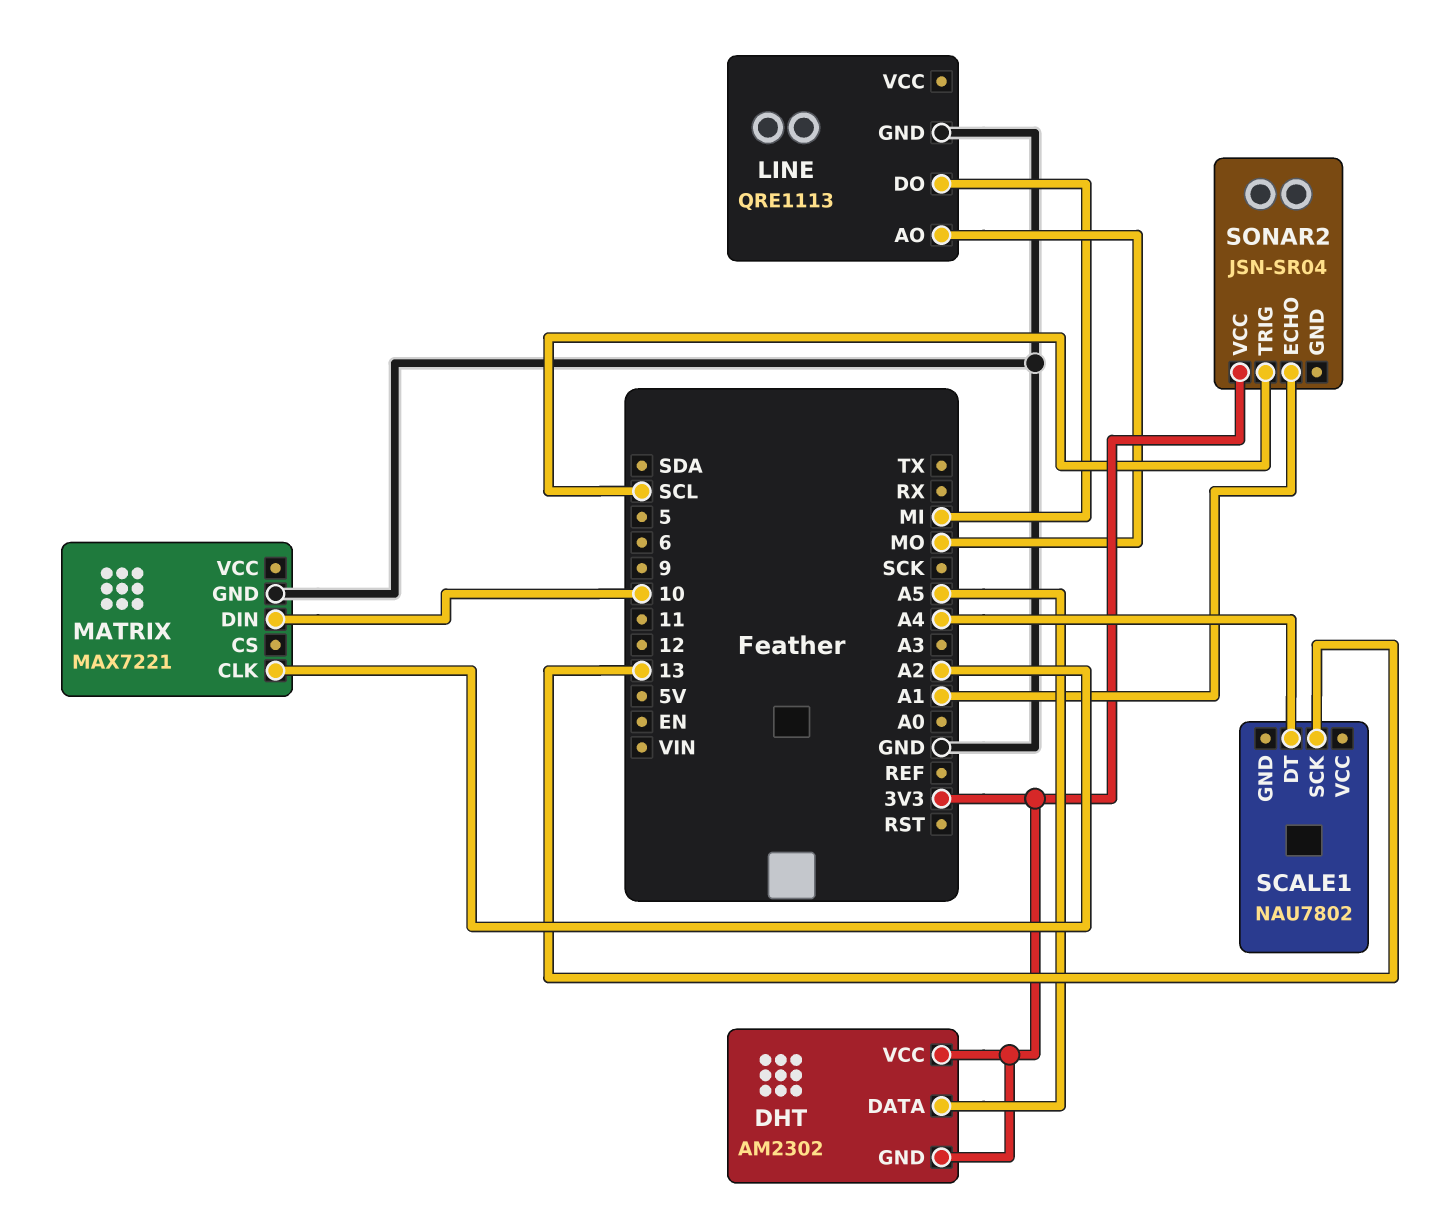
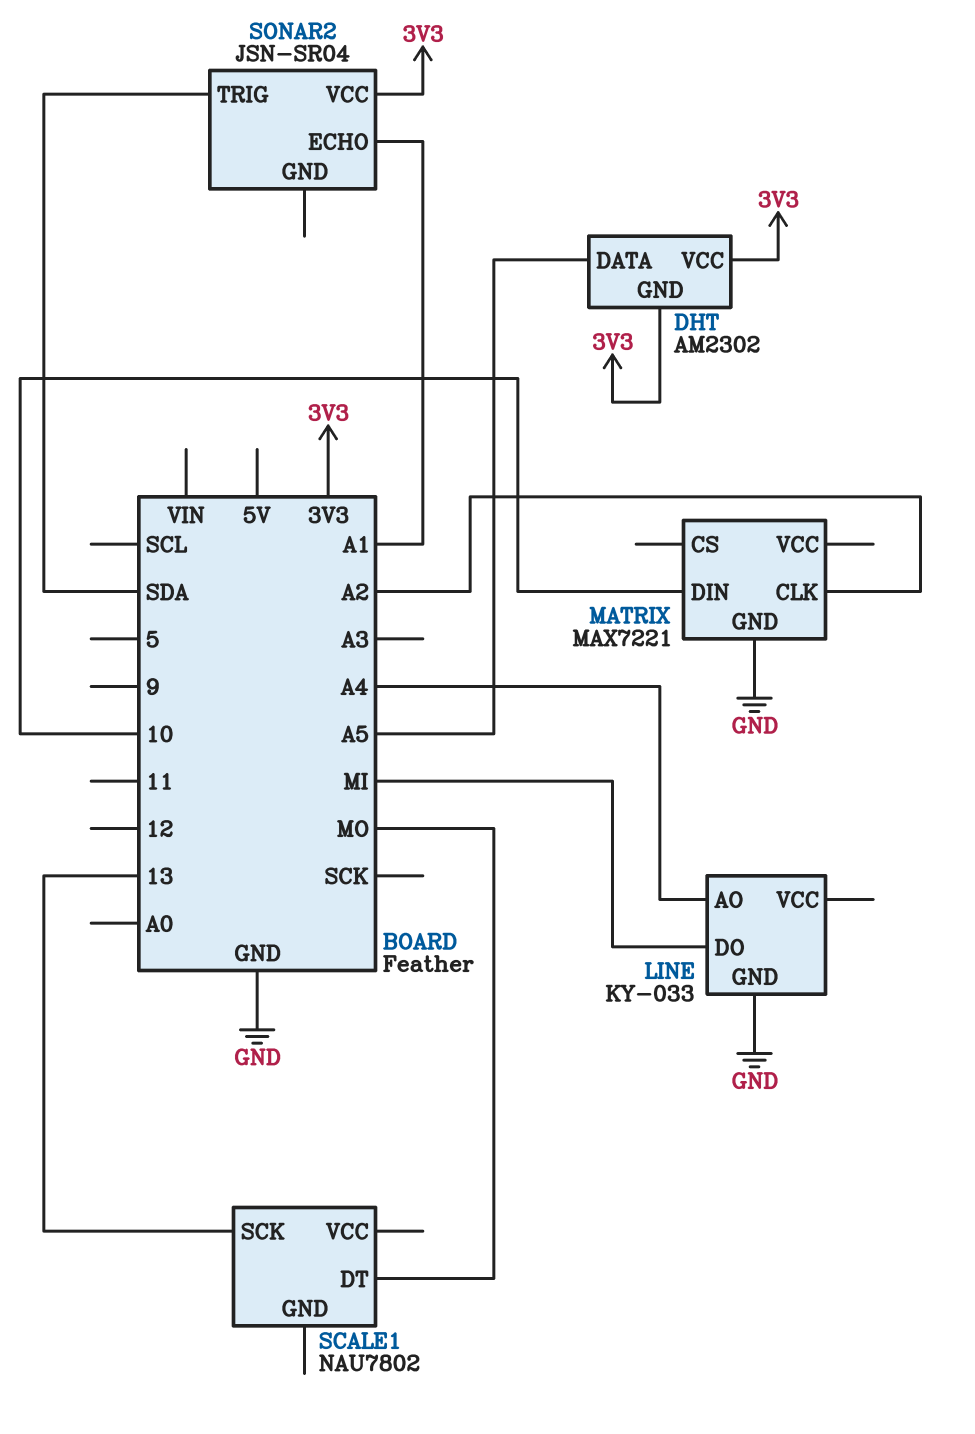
LINE: QRE1113 -> KY-033
LINE pin AO: MO -> A4
SCALE1 pin DT: A4 -> MO
SONAR2 pin TRIG: SCL -> SDA

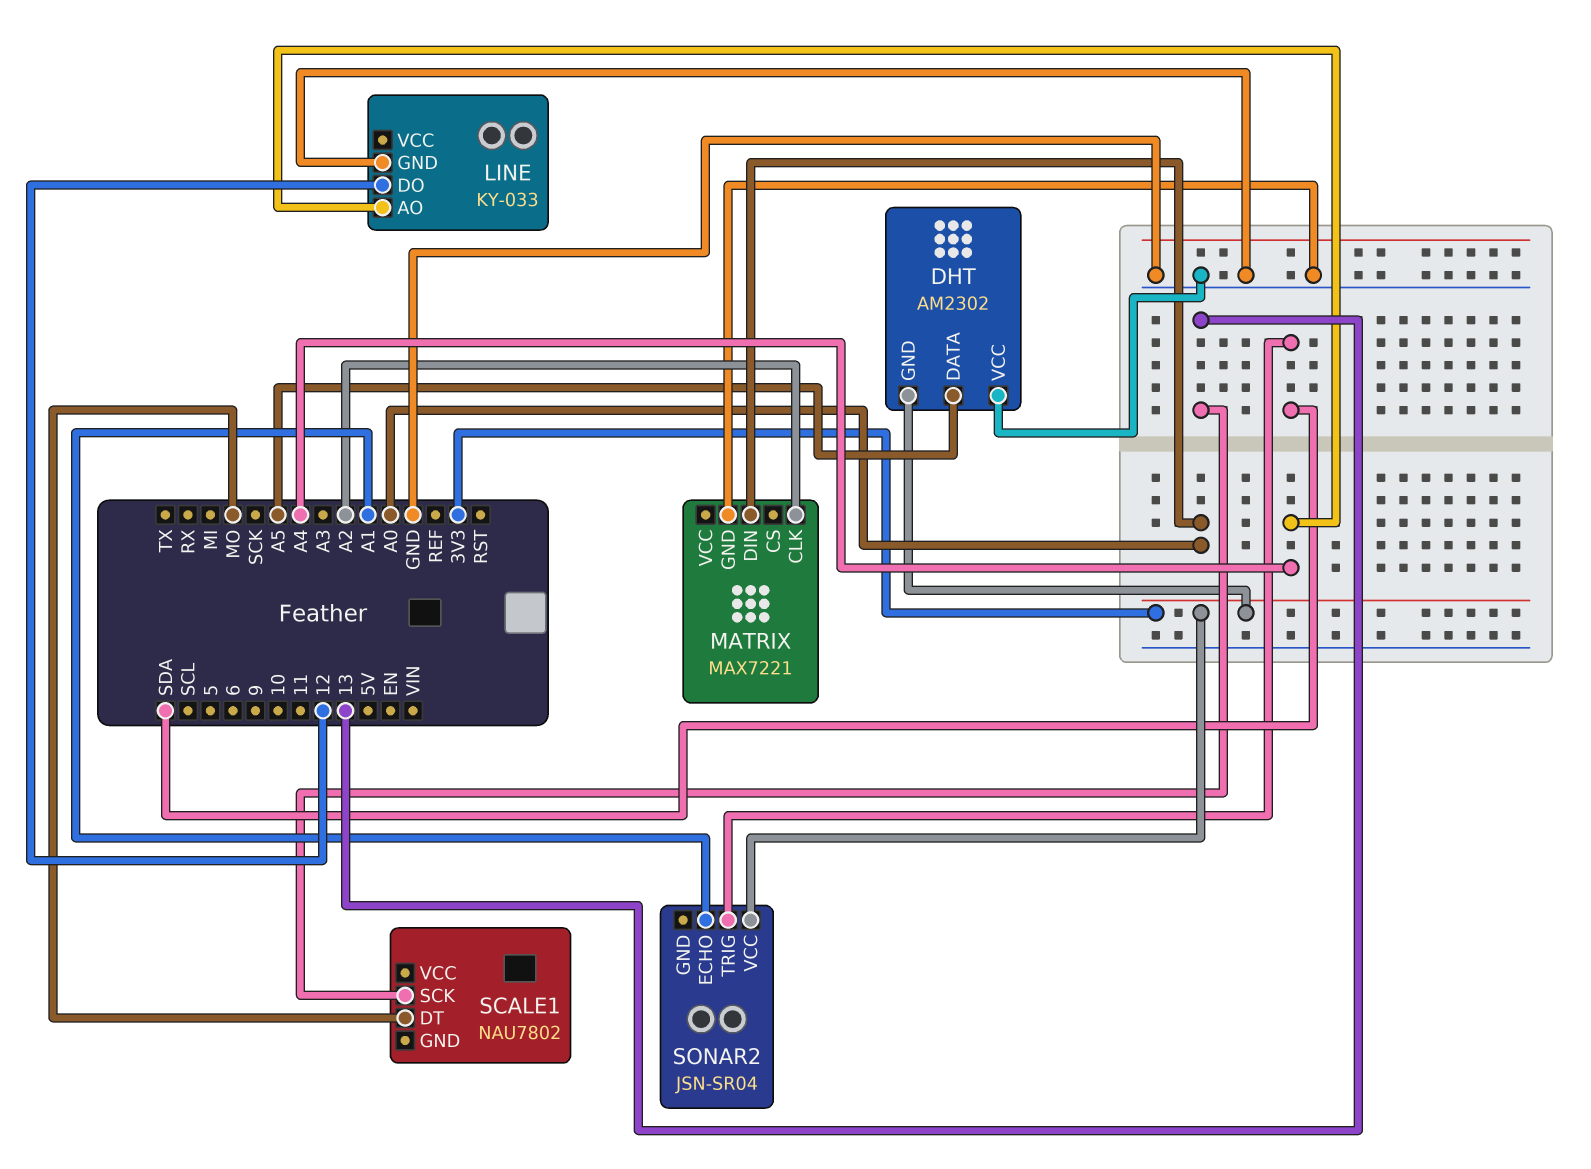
DHT pin VCC: 3V3 -> GND
LINE pin DO: MI -> 12
MATRIX pin DIN: 10 -> A0

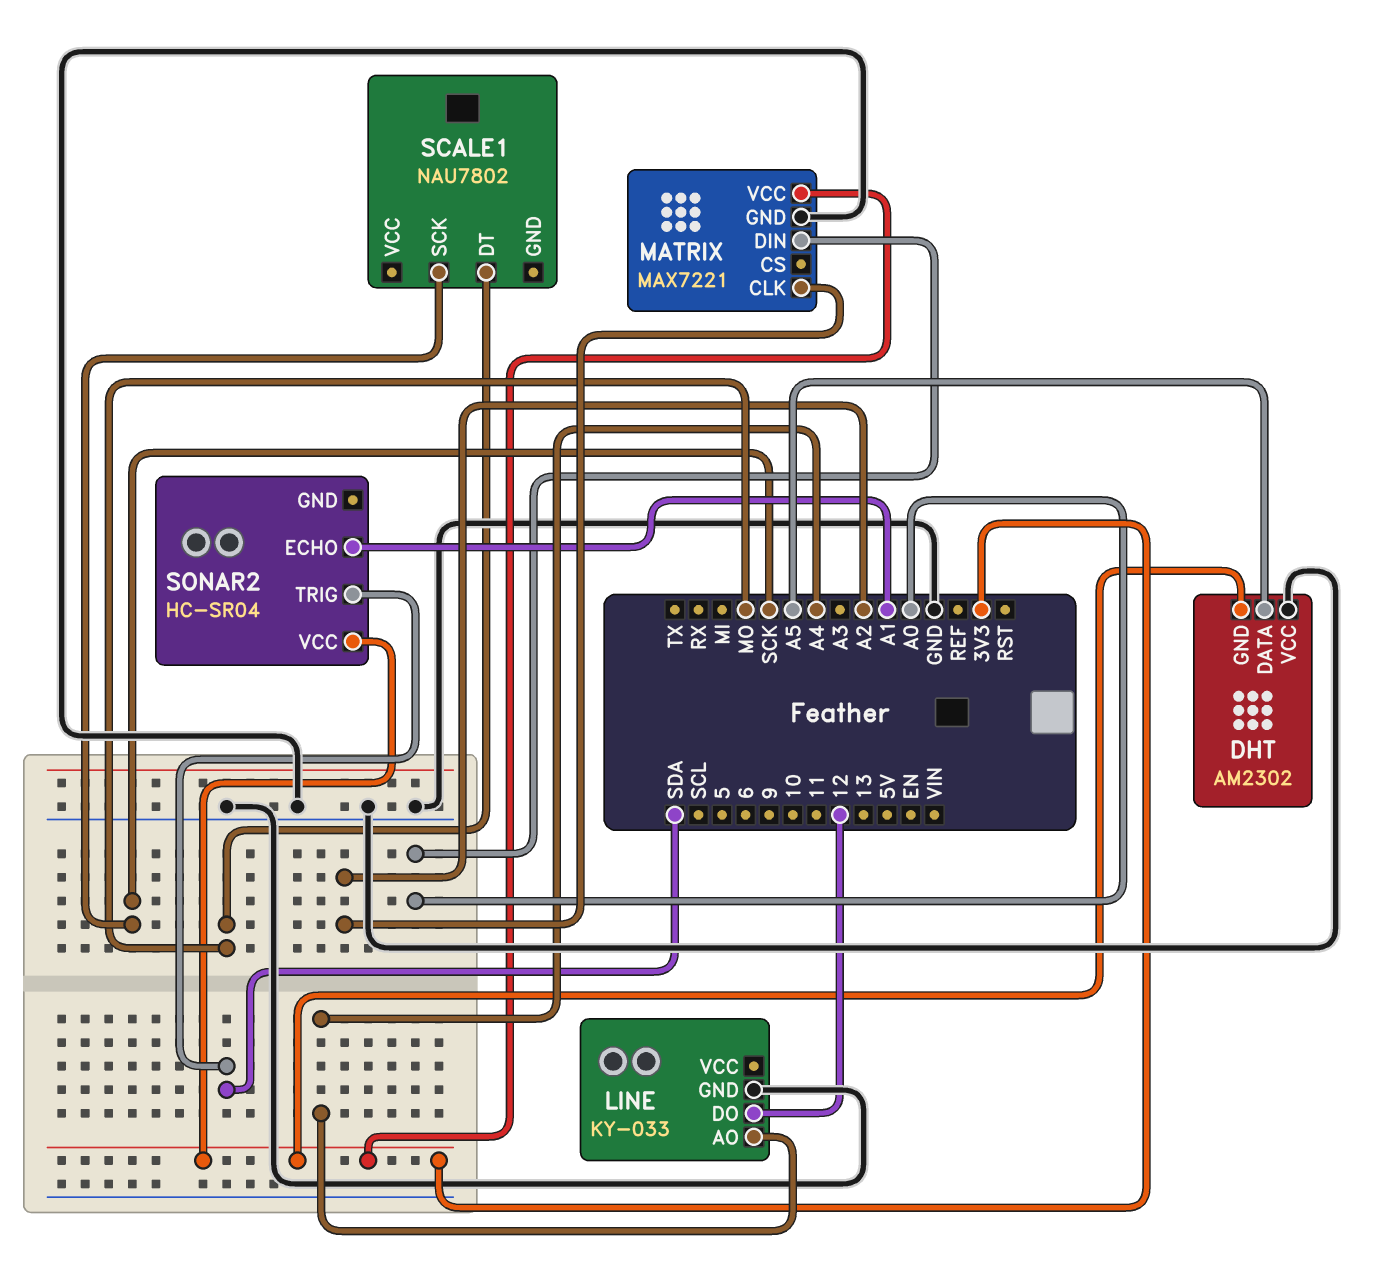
MATRIX pin VCC: none -> 3V3
SCALE1 pin SCK: 13 -> SCK
SONAR2: JSN-SR04 -> HC-SR04

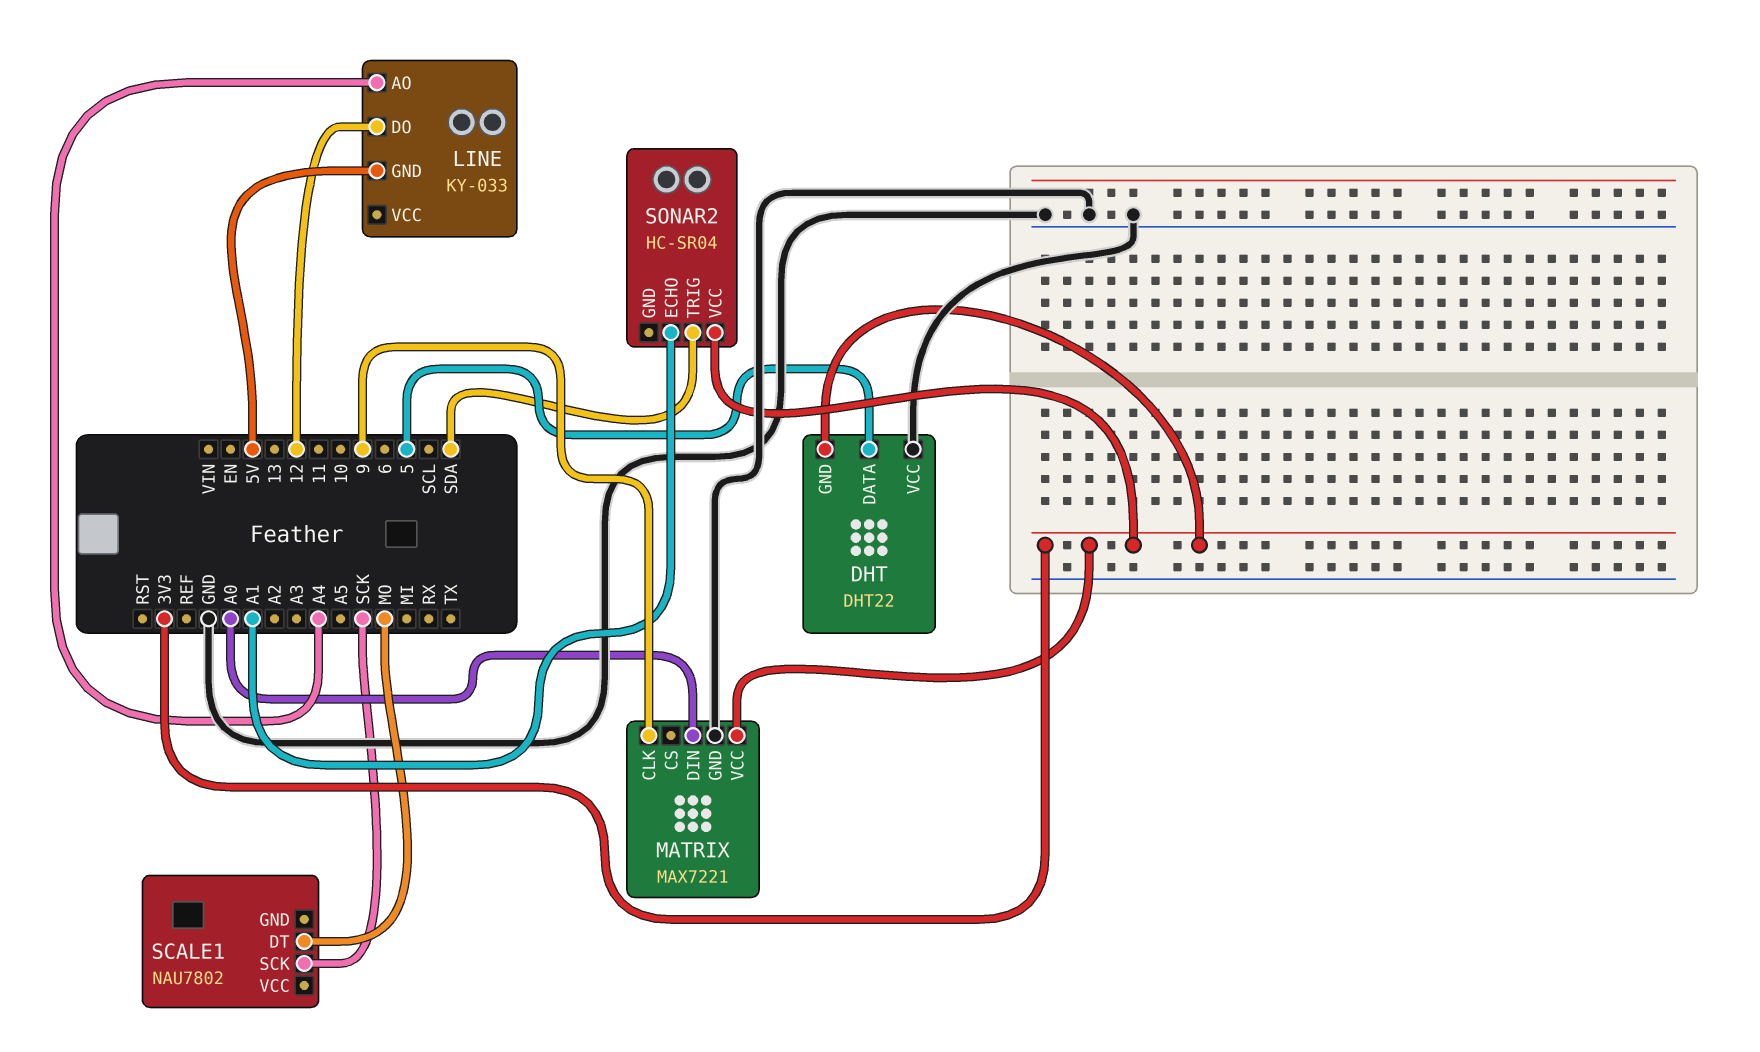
DHT: AM2302 -> DHT22
DHT pin DATA: A5 -> 5
LINE pin GND: GND -> 5V
MATRIX pin CLK: A2 -> 9

